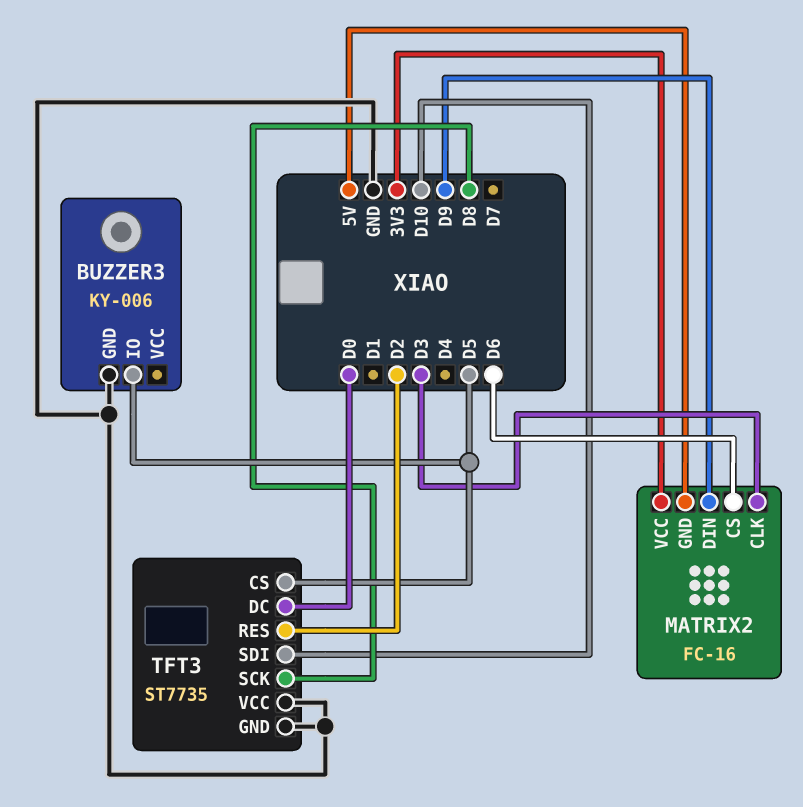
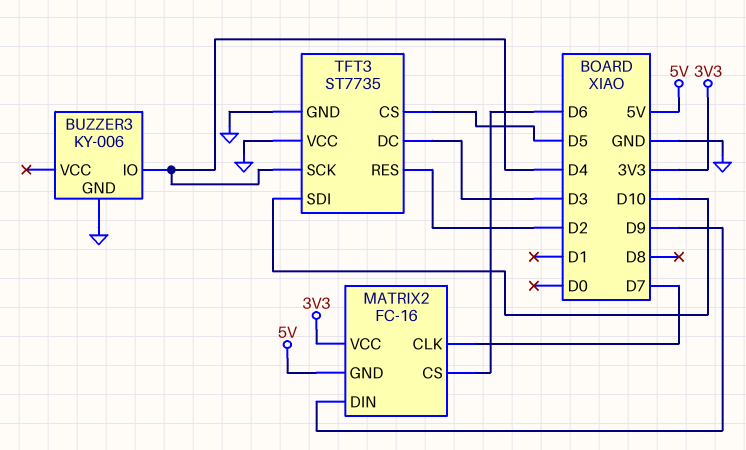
BUZZER3 pin IO: D5 -> D4
MATRIX2 pin CLK: D3 -> D7
TFT3 pin DC: D0 -> D3
TFT3 pin SCK: D8 -> D4

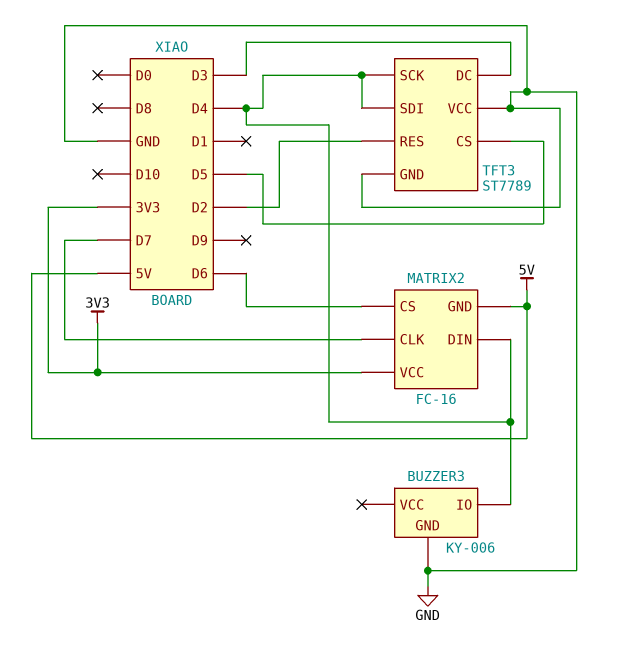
MATRIX2 pin DIN: D9 -> D4
TFT3: ST7735 -> ST7789
TFT3 pin SDI: D10 -> D4

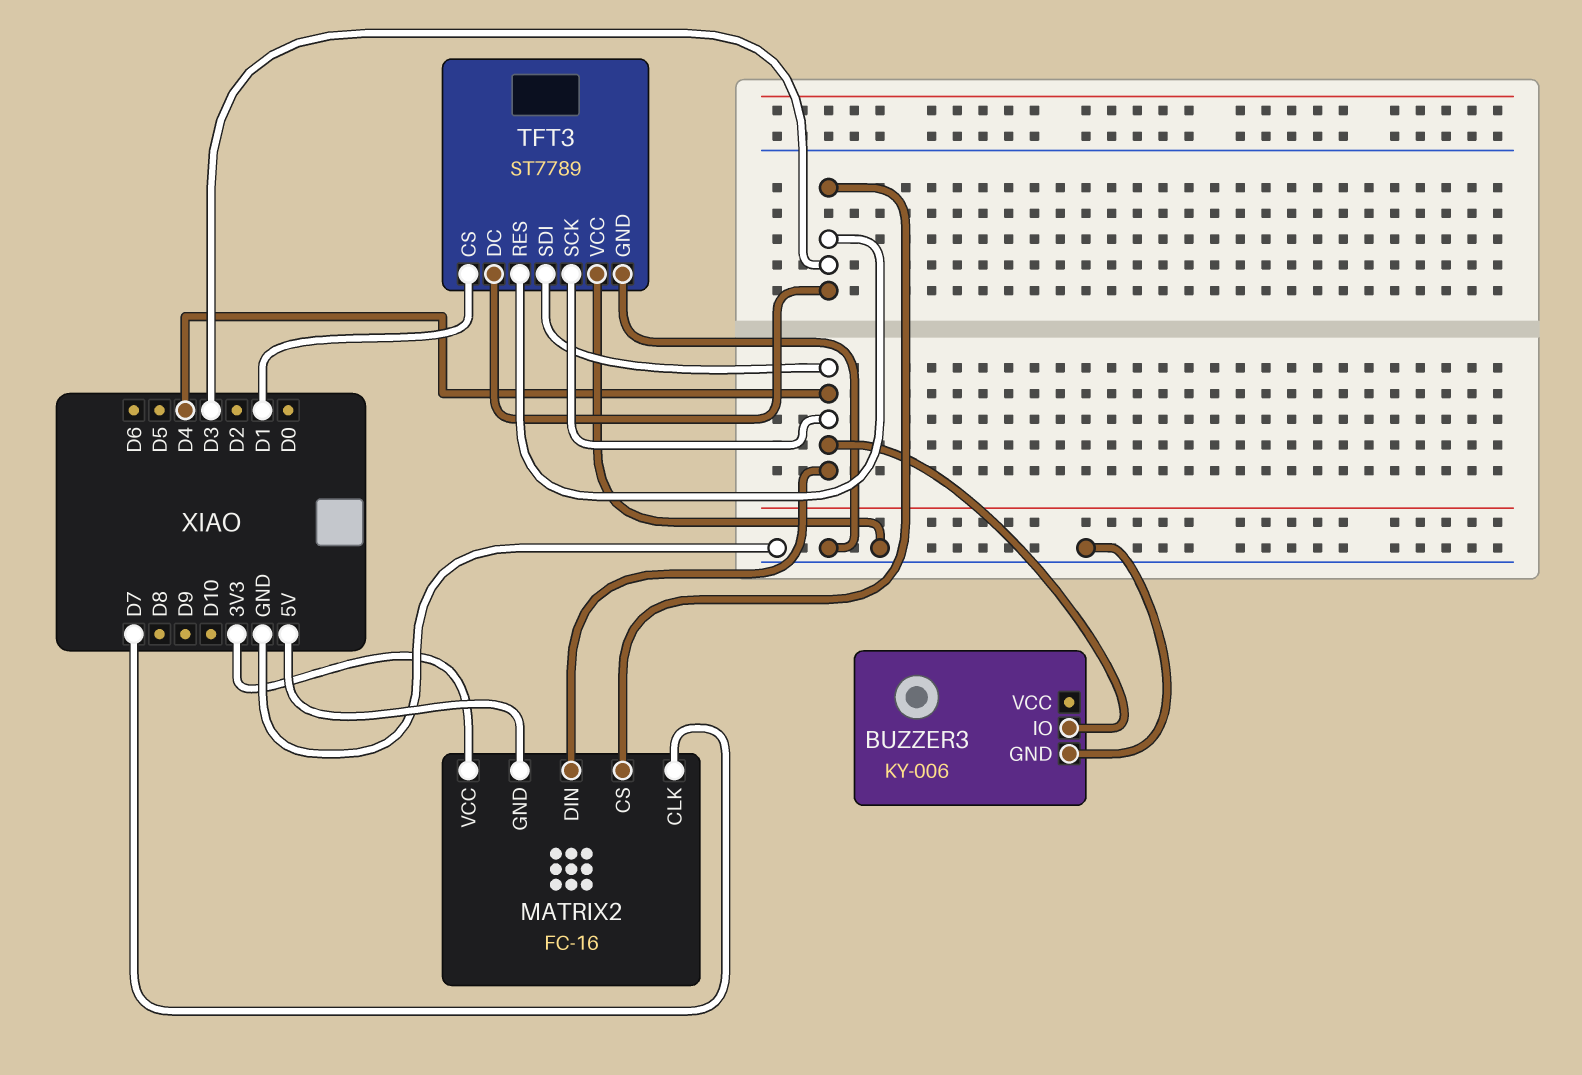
MATRIX2 pin CS: D6 -> D3
TFT3 pin CS: D5 -> D1
TFT3 pin RES: D2 -> D3

